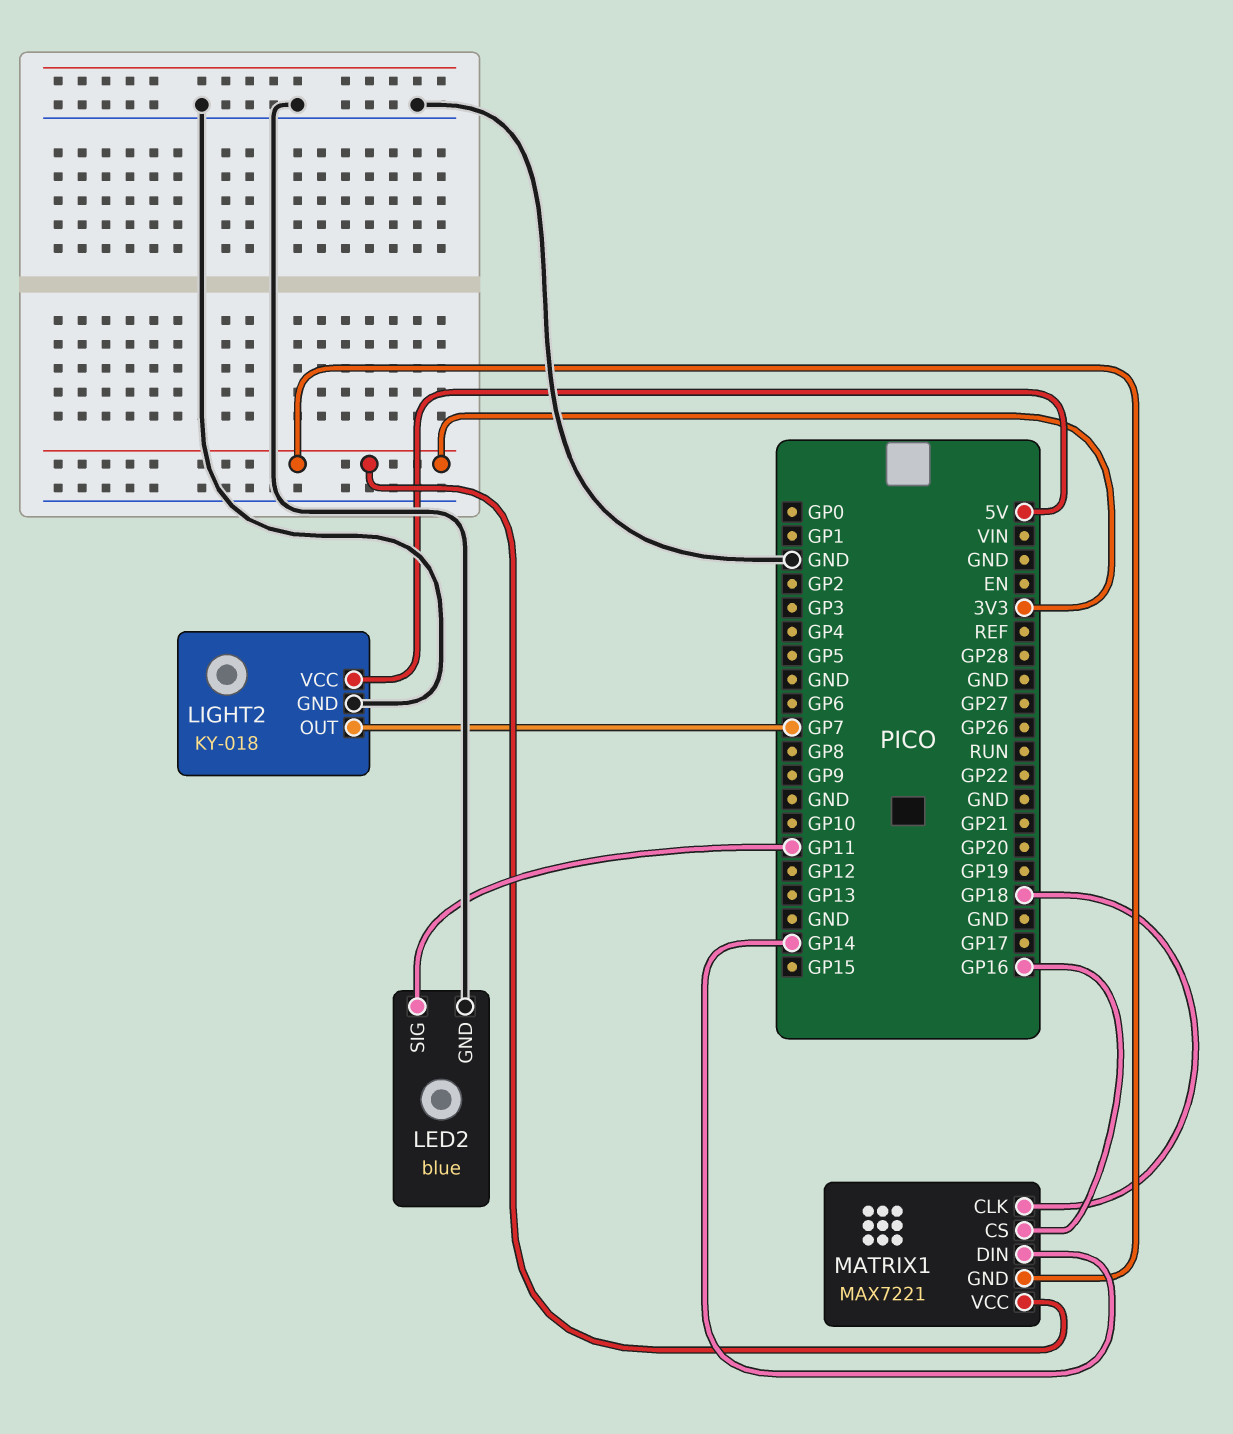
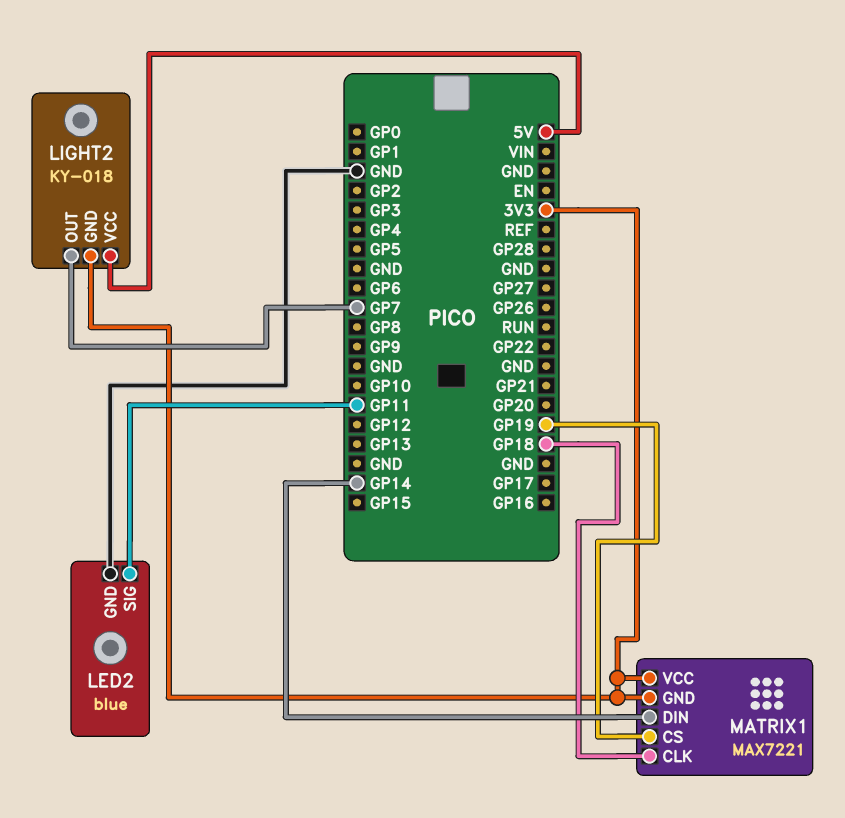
LIGHT2 pin GND: GND -> 3V3
MATRIX1 pin CS: GP16 -> GP19

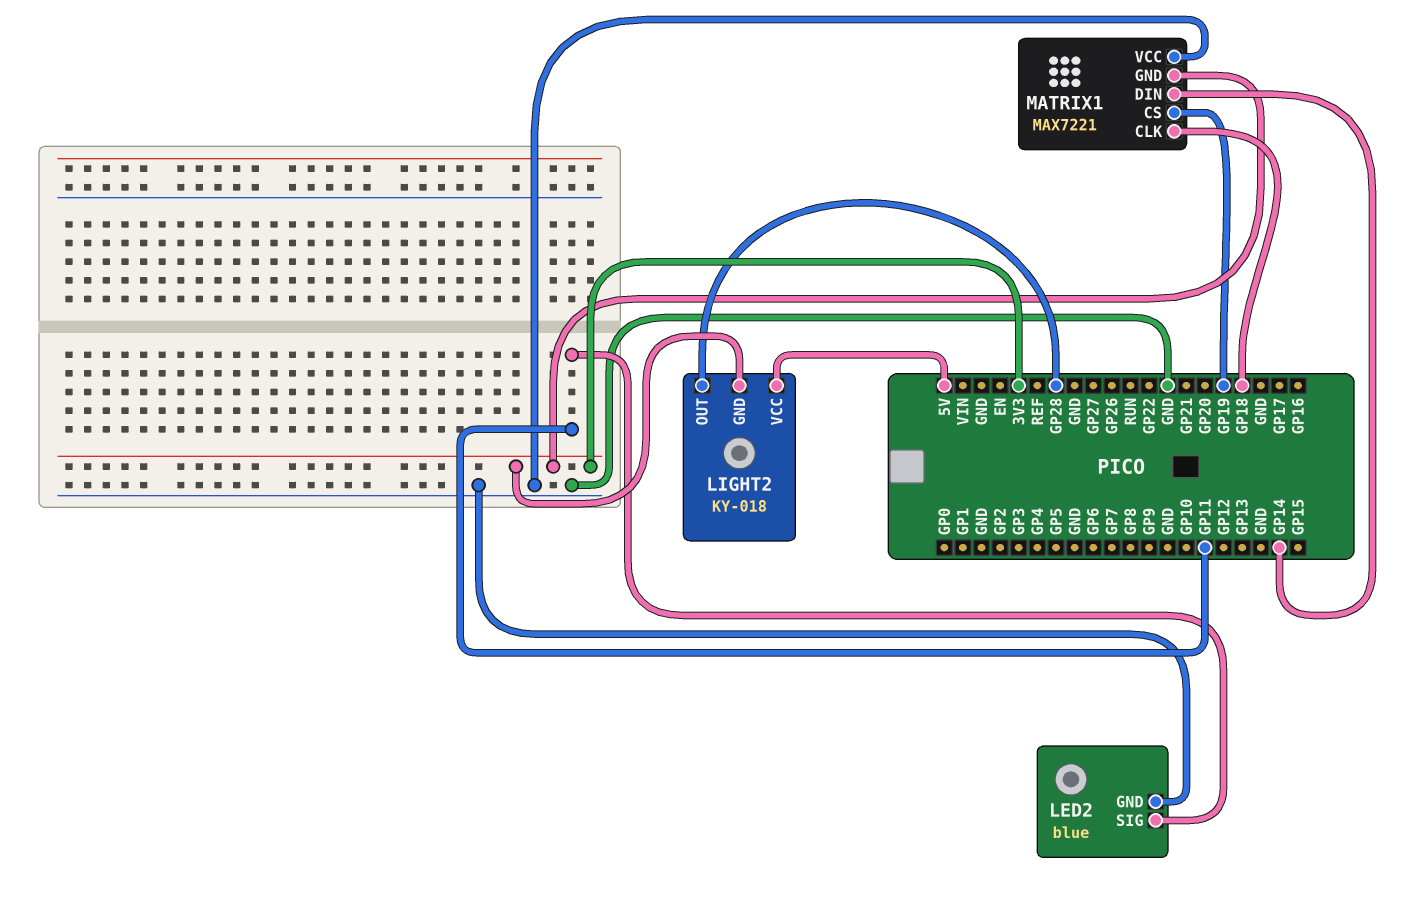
LIGHT2 pin OUT: GP7 -> GP28
MATRIX1 pin VCC: 3V3 -> GND

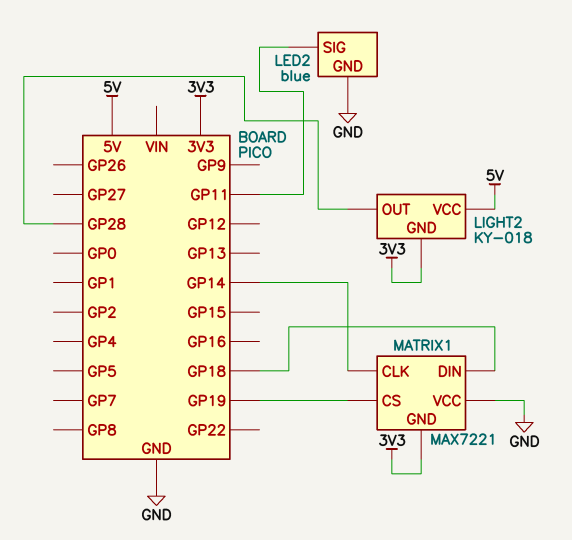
MATRIX1 pin CLK: GP18 -> GP14
MATRIX1 pin DIN: GP14 -> GP18

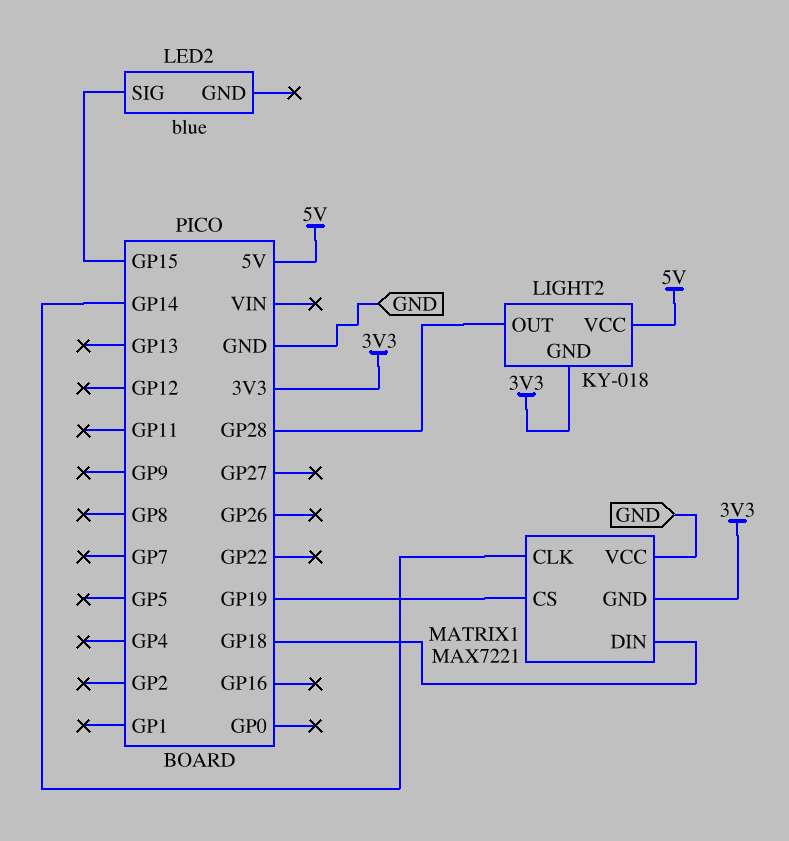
LED2 pin GND: GND -> none
LED2 pin SIG: GP11 -> GP15

